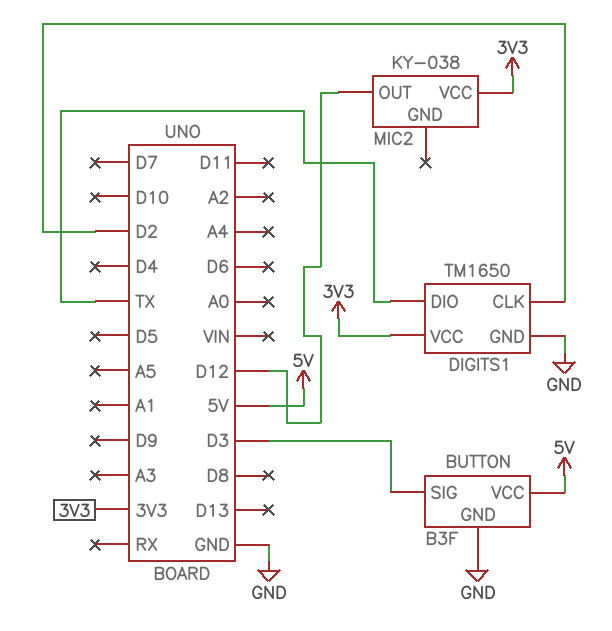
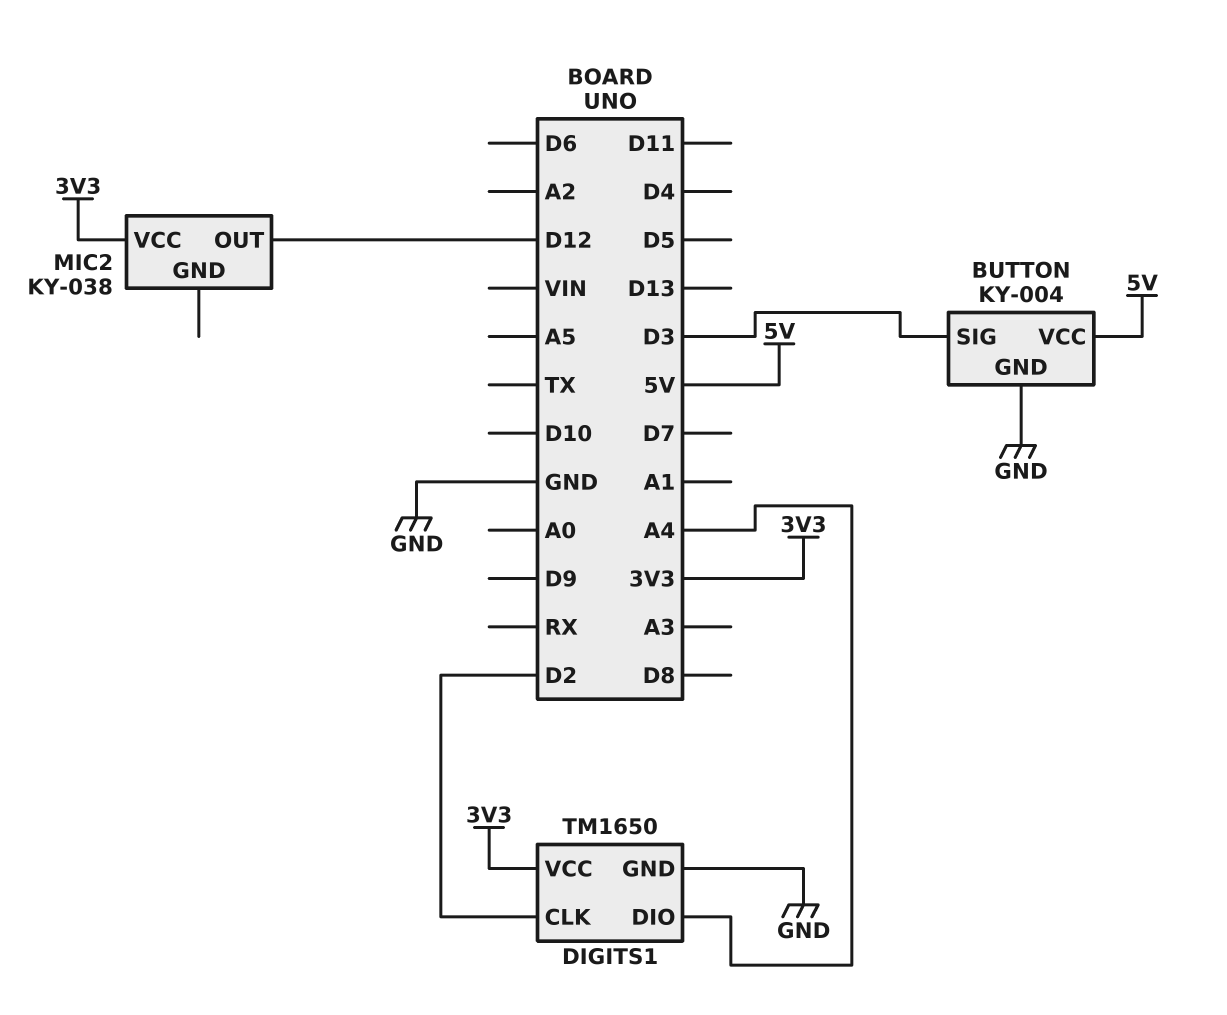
BUTTON: B3F -> KY-004
DIGITS1 pin DIO: TX -> A4

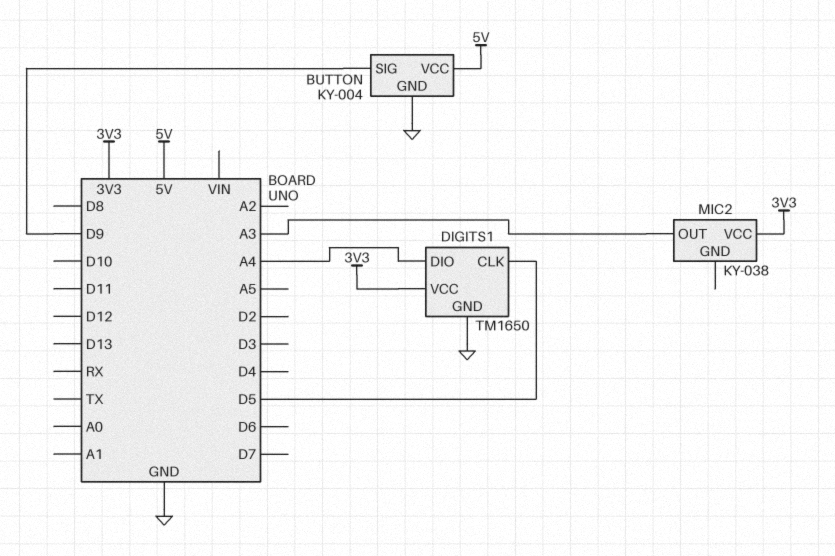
BUTTON pin SIG: D3 -> D9
DIGITS1 pin CLK: D2 -> D5
MIC2 pin OUT: D12 -> A3

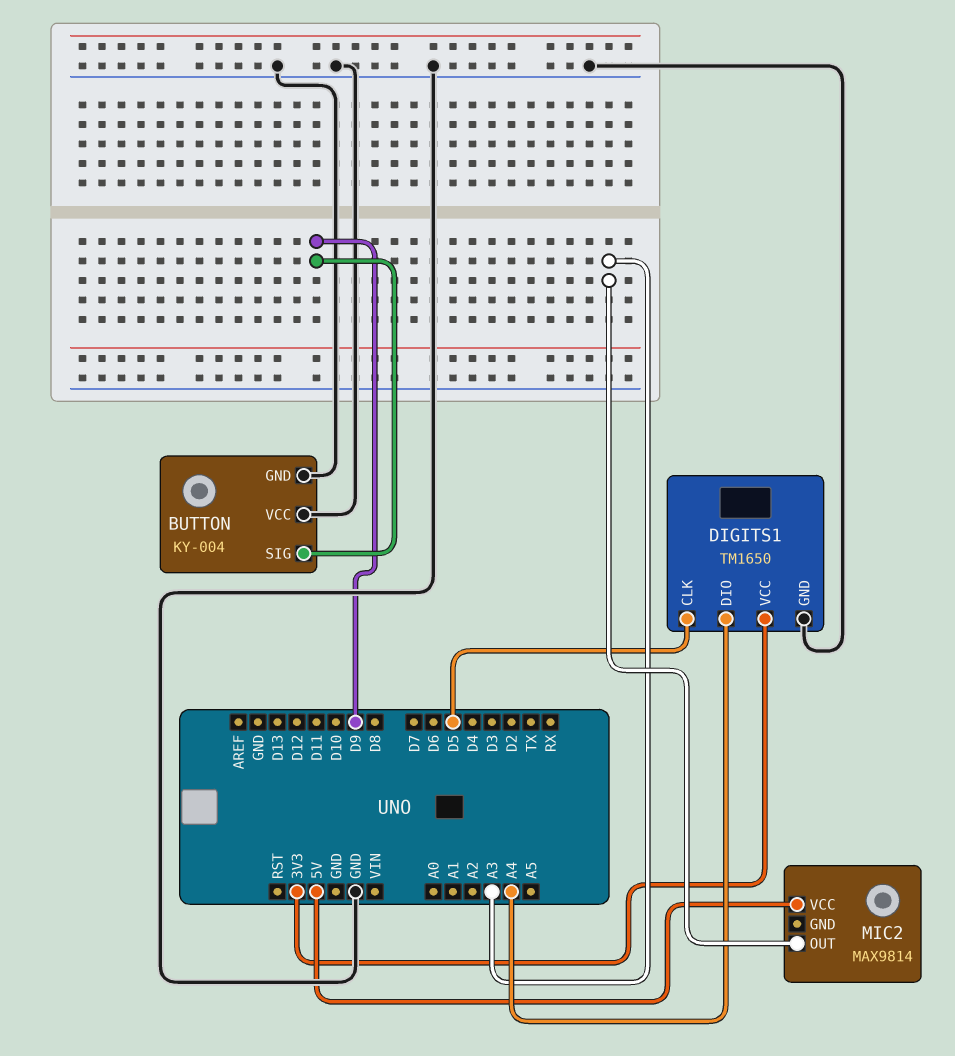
BUTTON pin VCC: 5V -> GND
MIC2: KY-038 -> MAX9814
MIC2 pin VCC: 3V3 -> 5V

